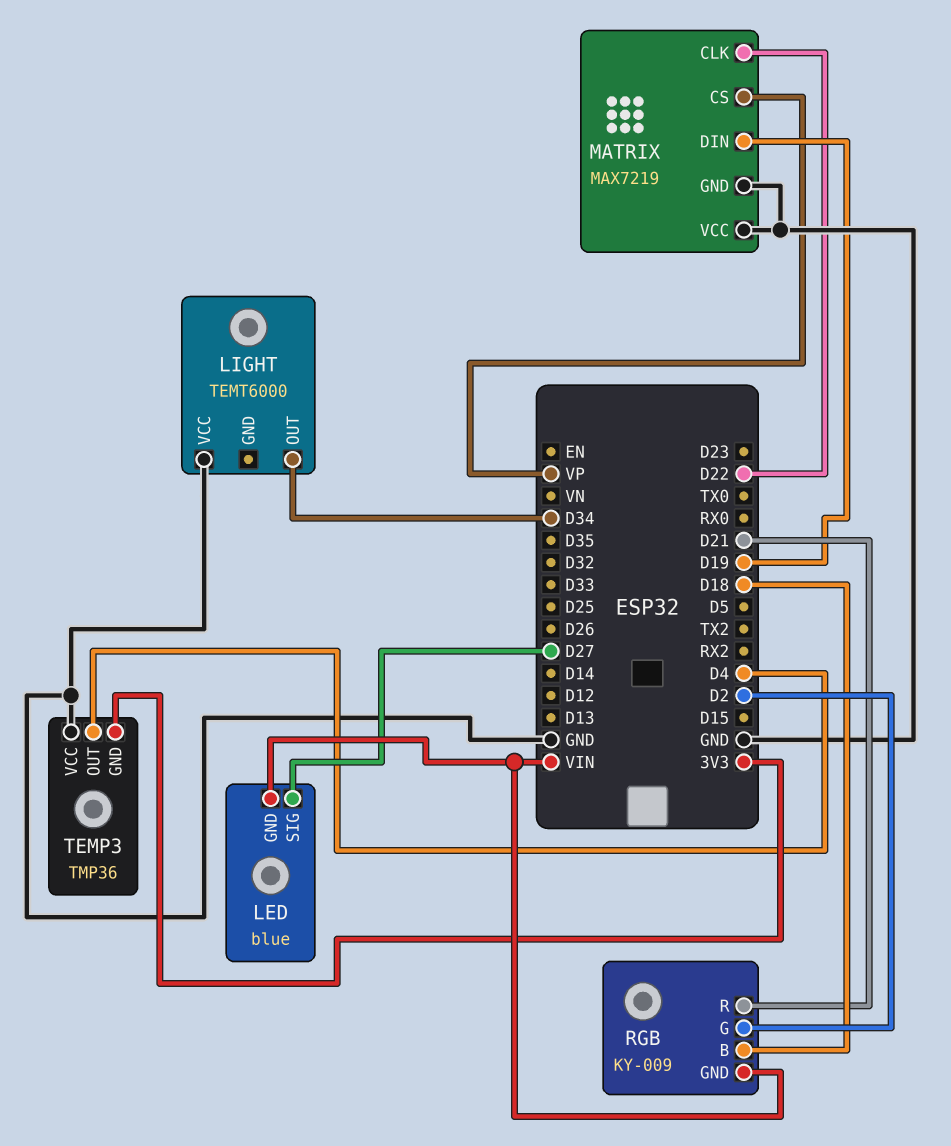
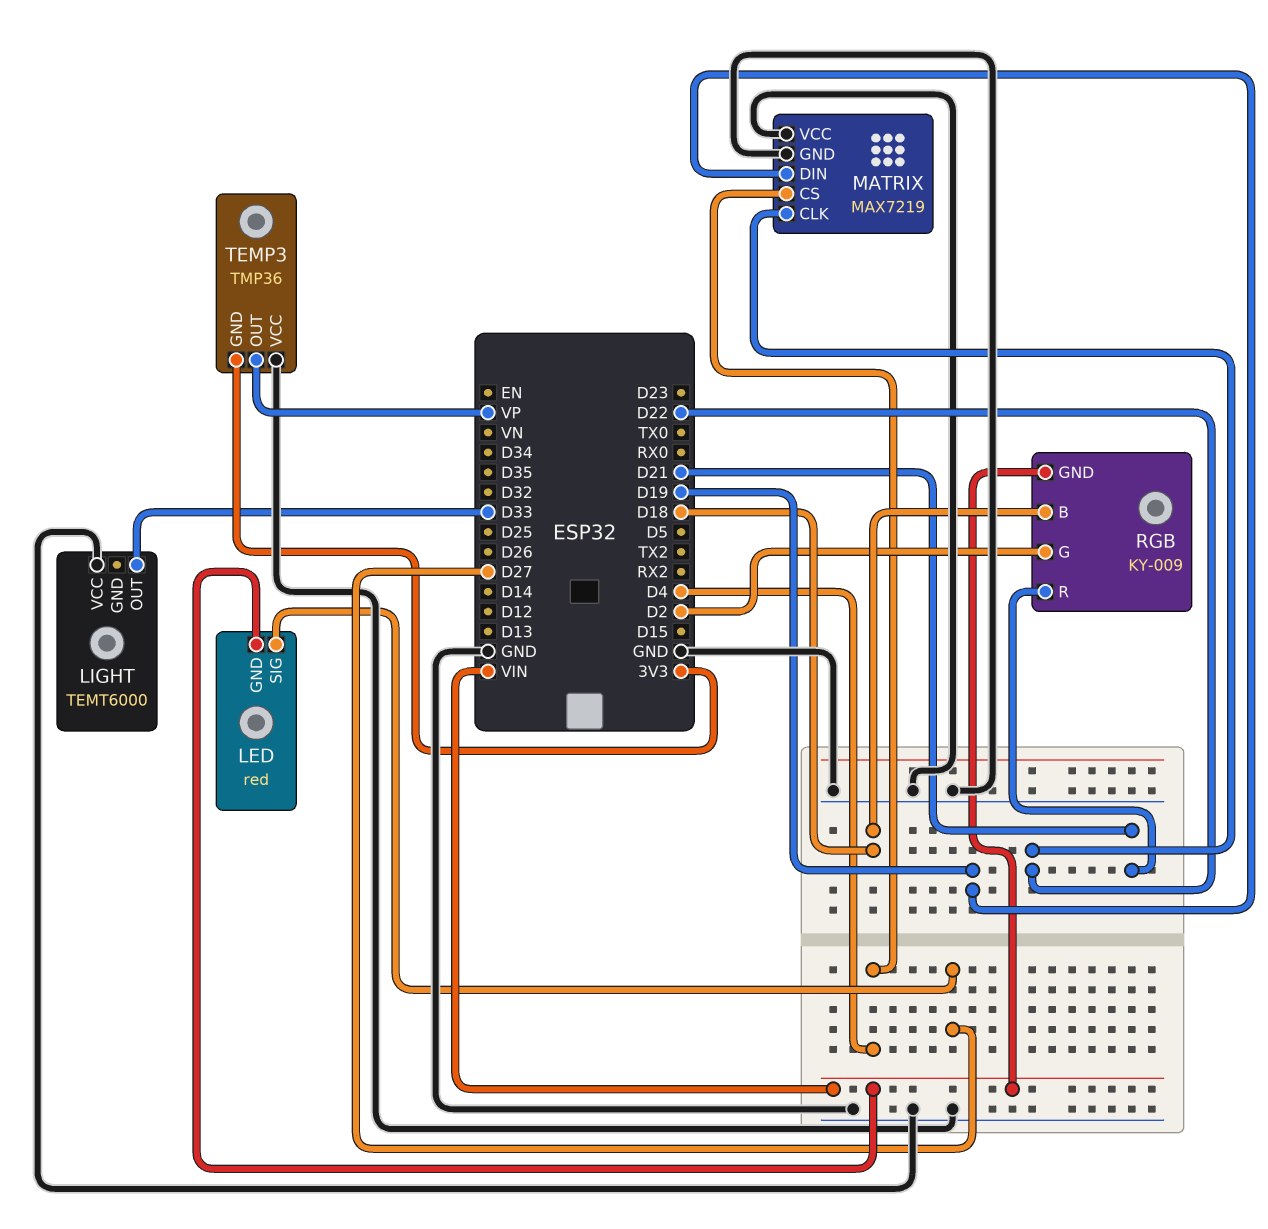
LED: blue -> red
LIGHT pin OUT: D34 -> D33
MATRIX pin CS: VP -> D4
TEMP3 pin OUT: D4 -> VP

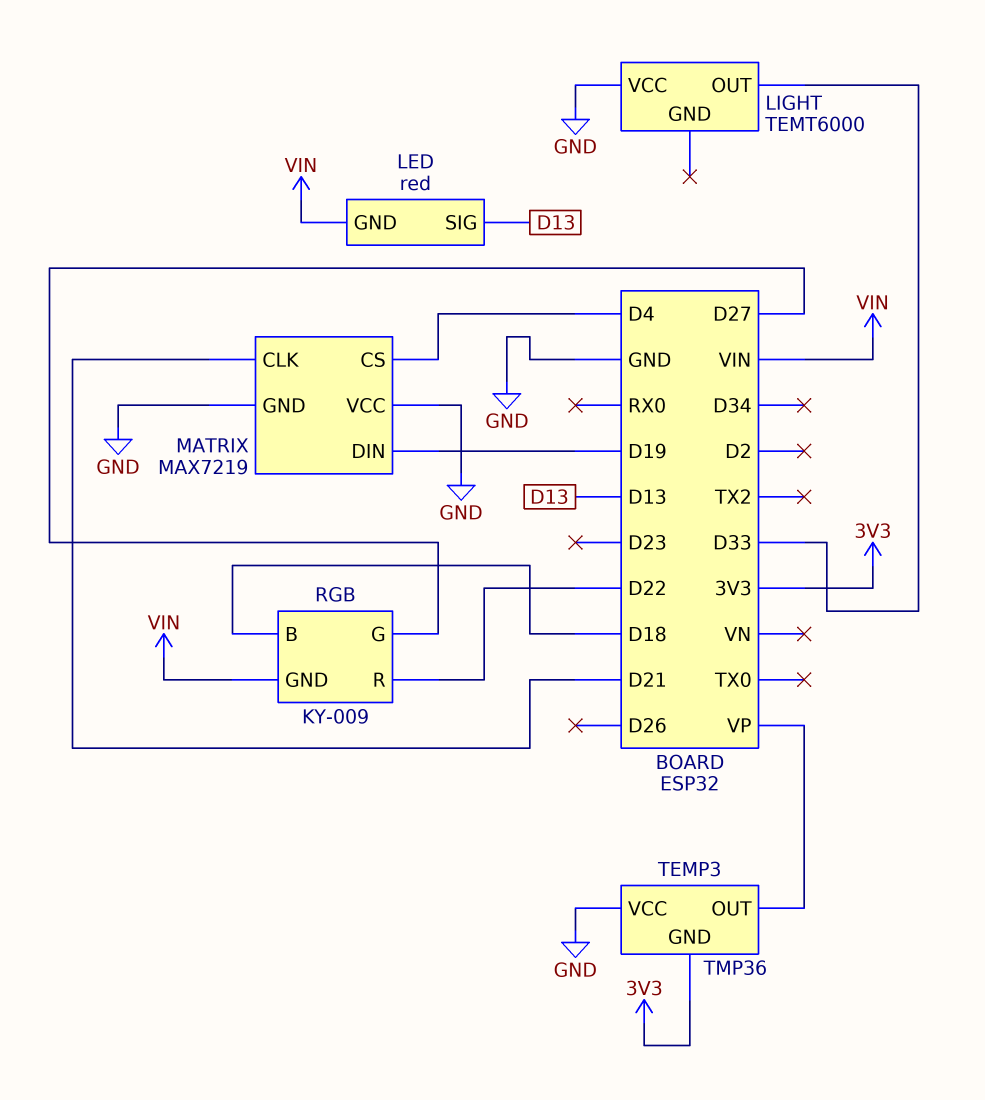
LED pin SIG: D27 -> D13
MATRIX pin CLK: D22 -> D21
RGB pin G: D2 -> D27
RGB pin R: D21 -> D22

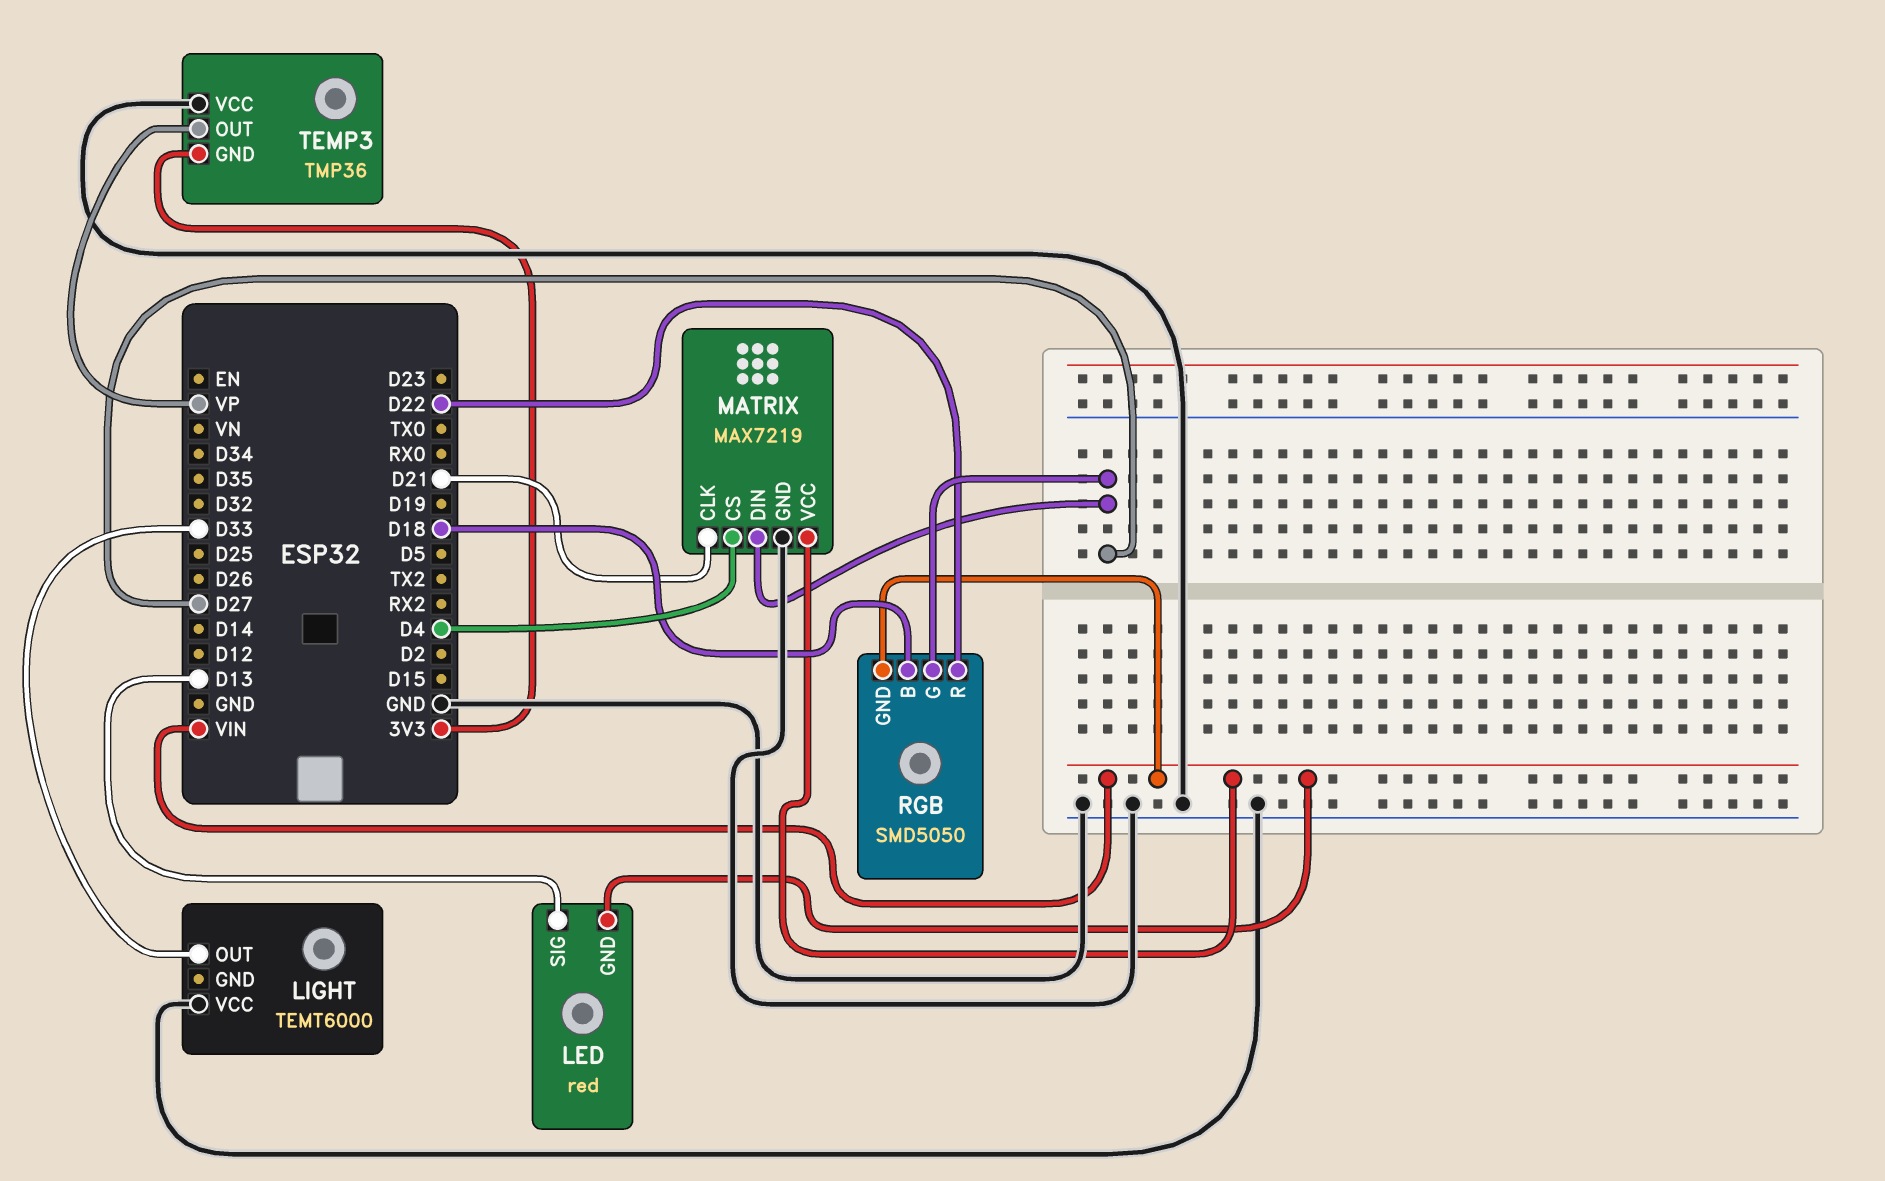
MATRIX pin DIN: D19 -> D27
MATRIX pin VCC: GND -> VIN
RGB: KY-009 -> SMD5050

